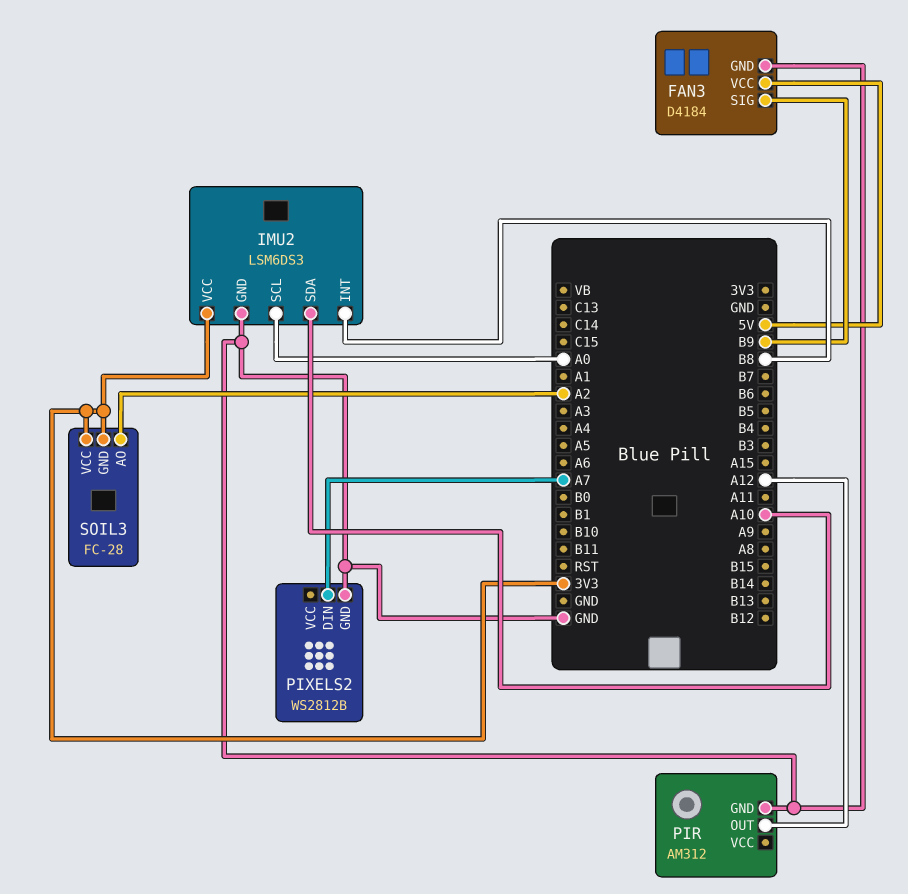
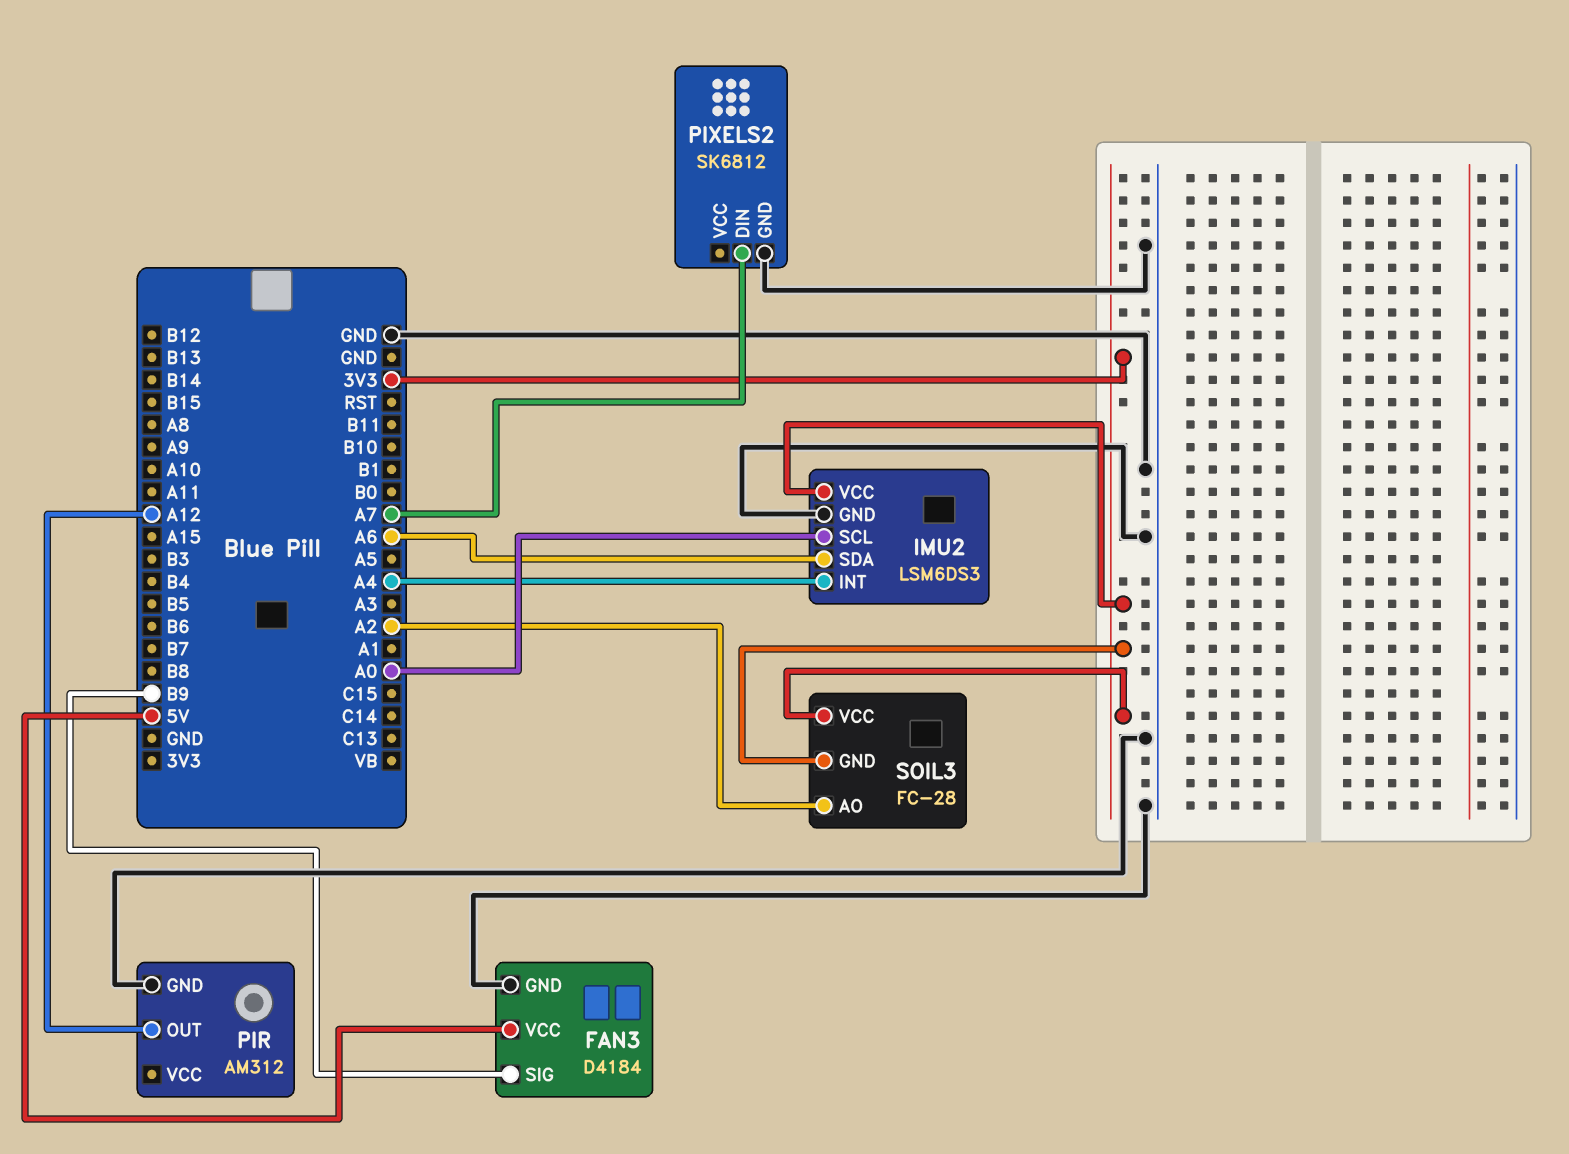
IMU2 pin INT: B8 -> A4
IMU2 pin SDA: A10 -> A6
PIXELS2: WS2812B -> SK6812

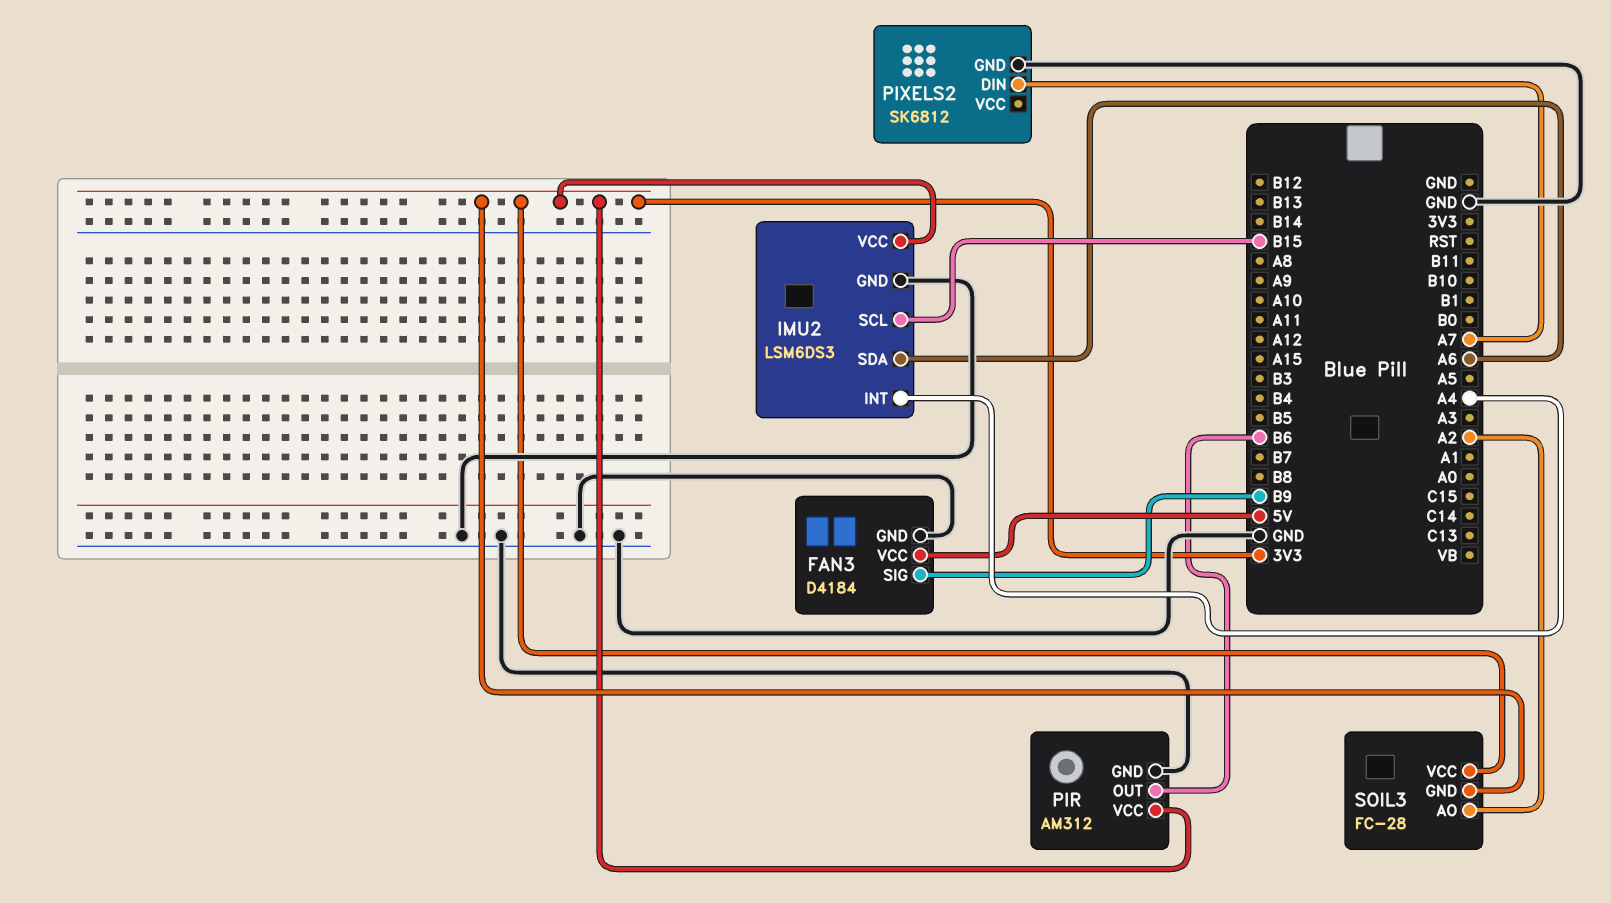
IMU2 pin SCL: A0 -> B15
PIR pin OUT: A12 -> B6
PIR pin VCC: none -> 3V3

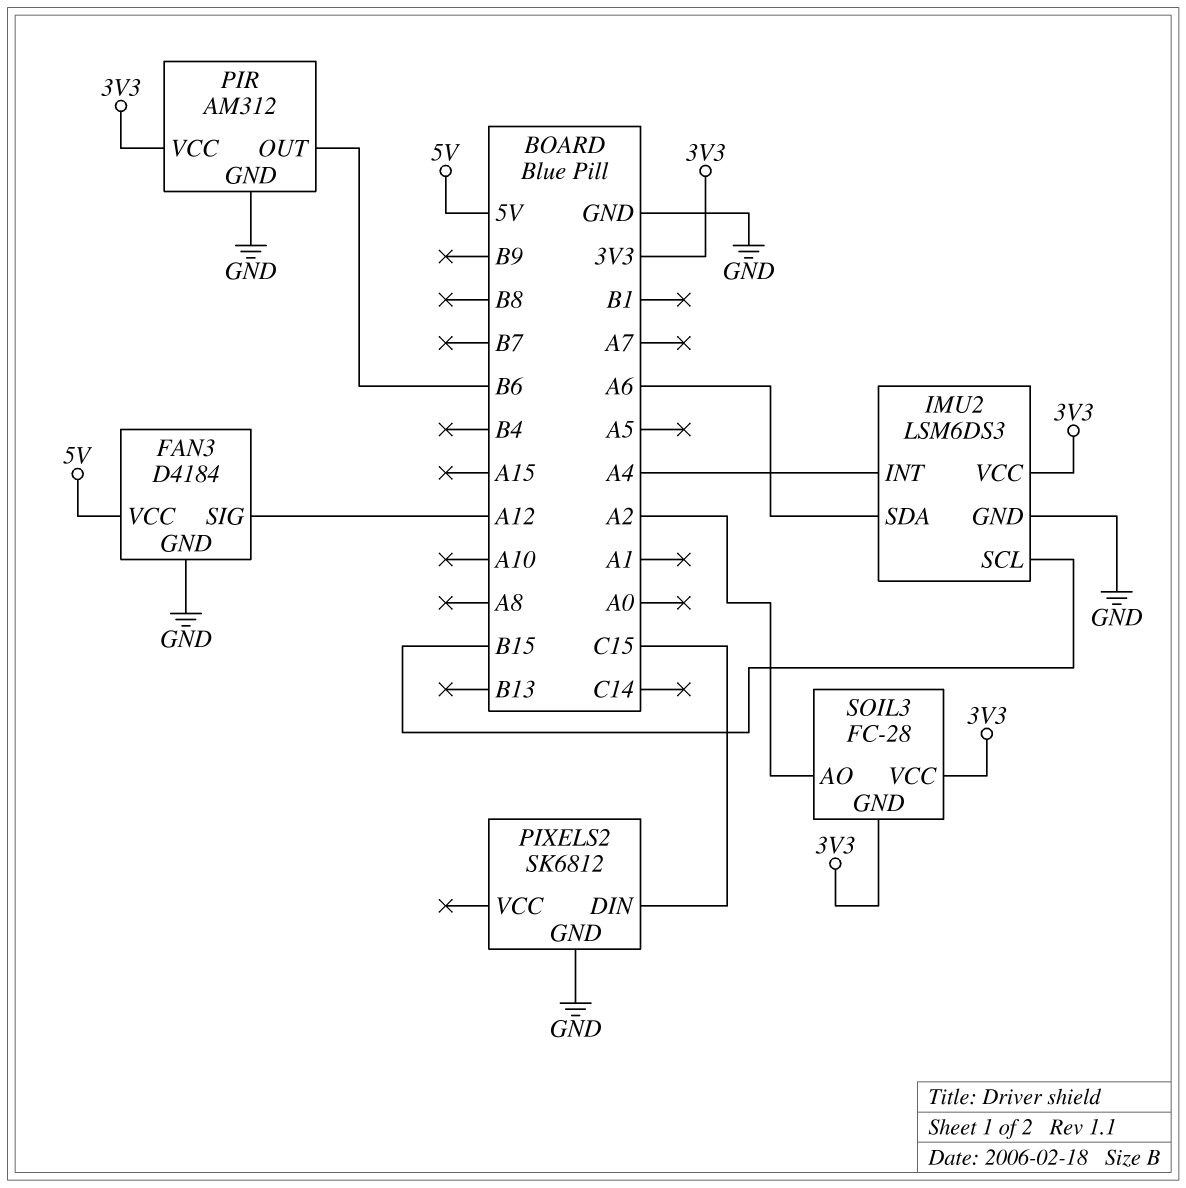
FAN3 pin SIG: B9 -> A12
PIXELS2 pin DIN: A7 -> C15

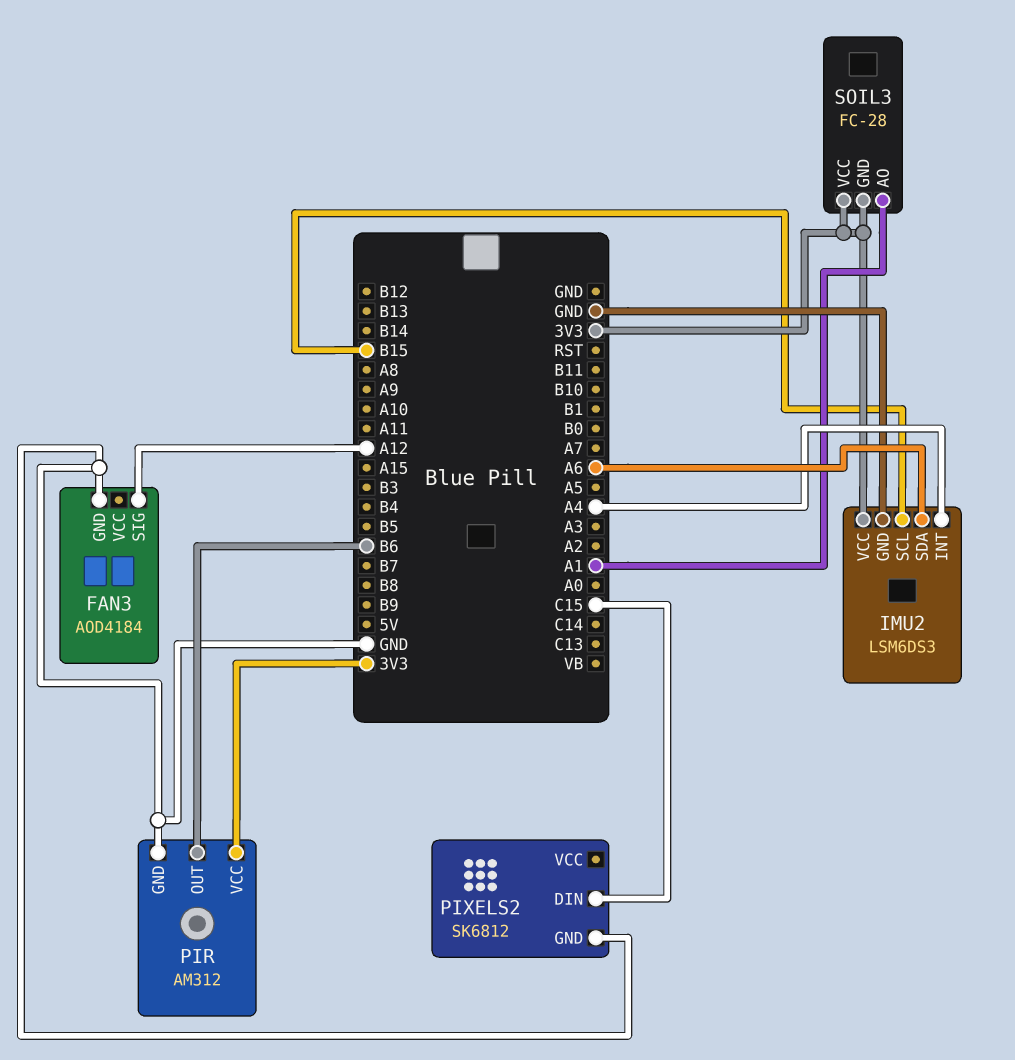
FAN3: D4184 -> AOD4184
FAN3 pin VCC: 5V -> none
SOIL3 pin AO: A2 -> A1

